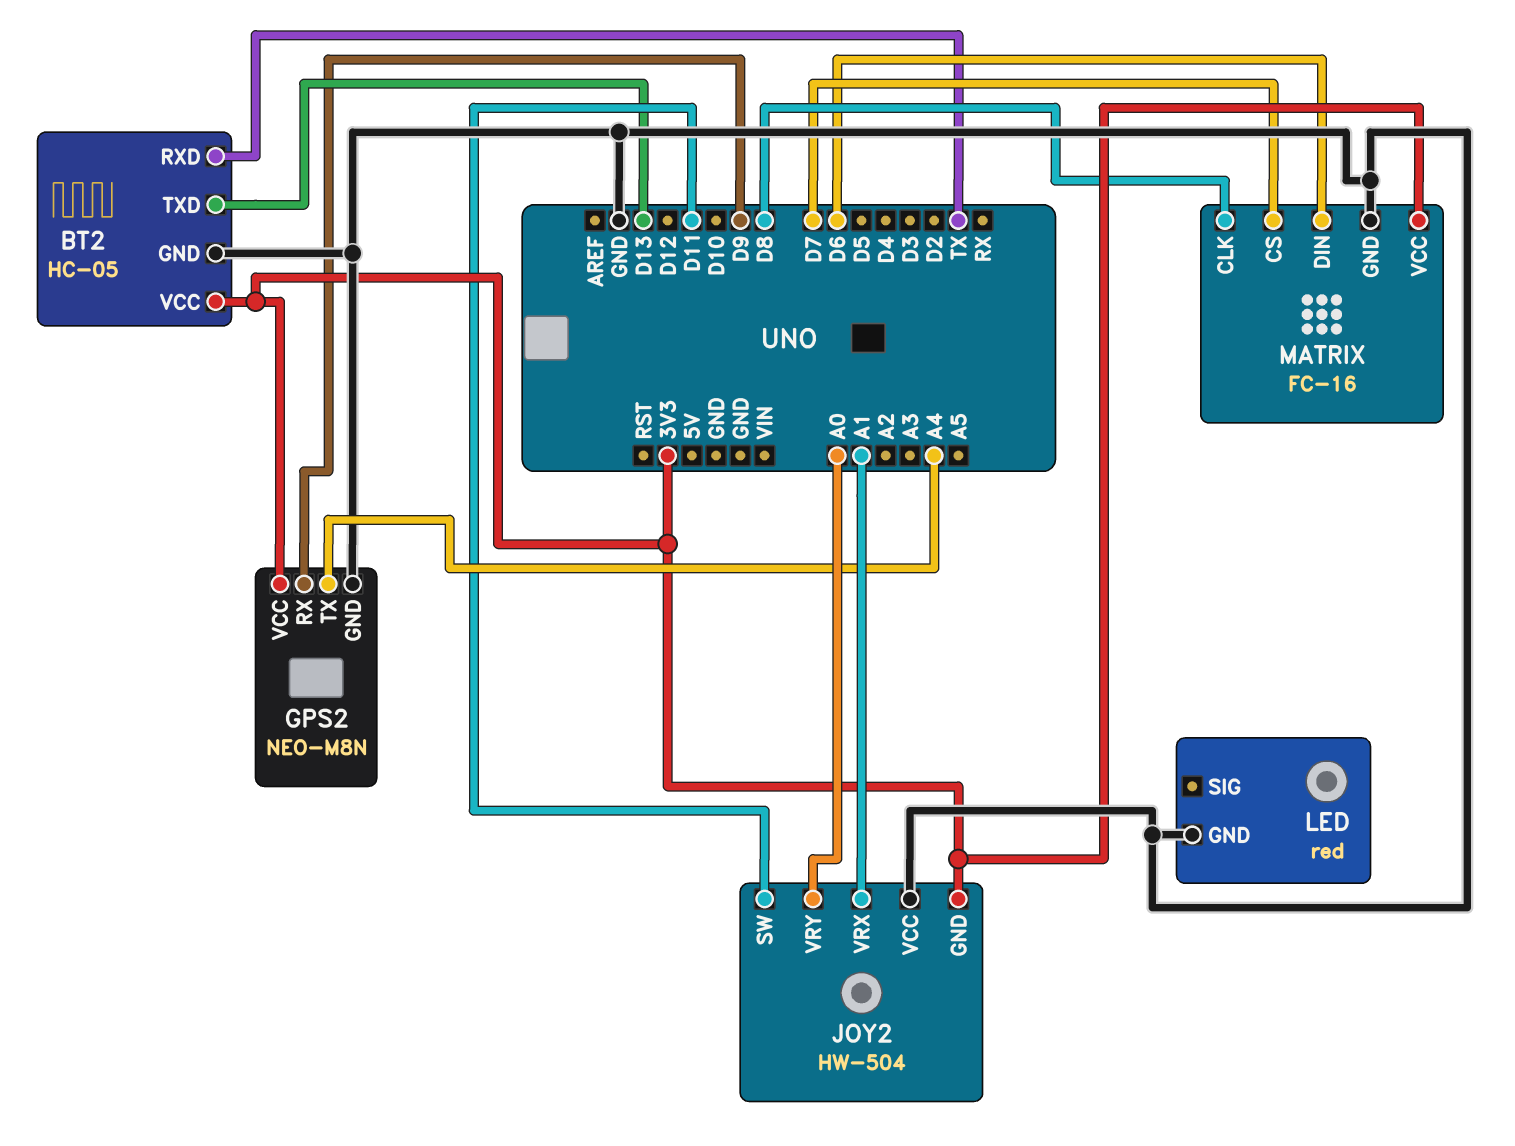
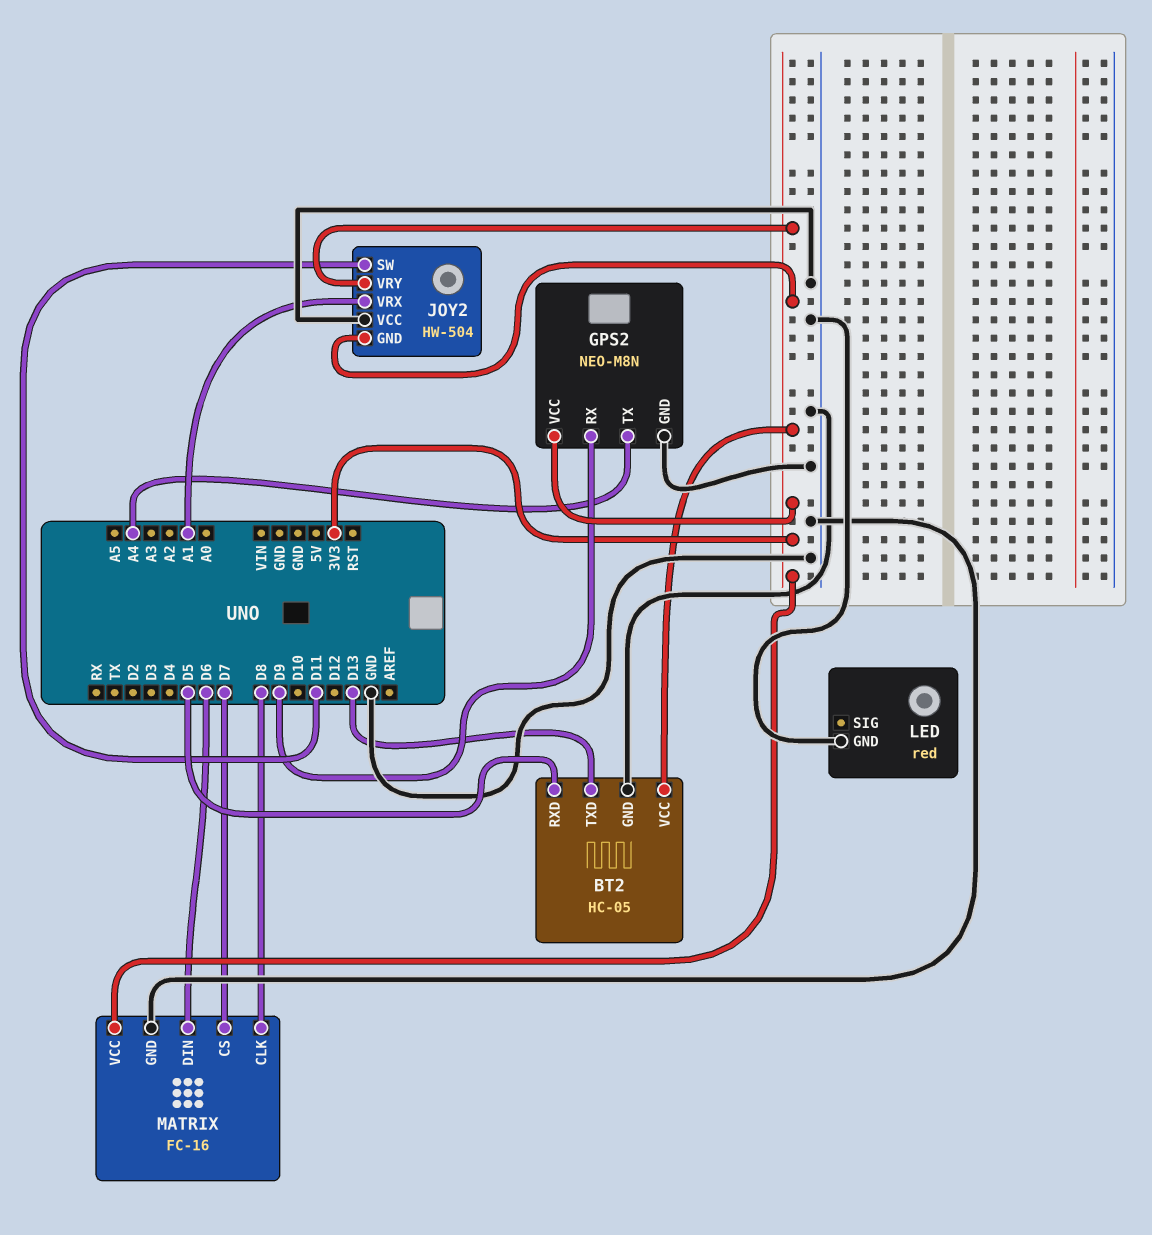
BT2 pin RXD: TX -> D5
JOY2 pin VRY: A0 -> 3V3

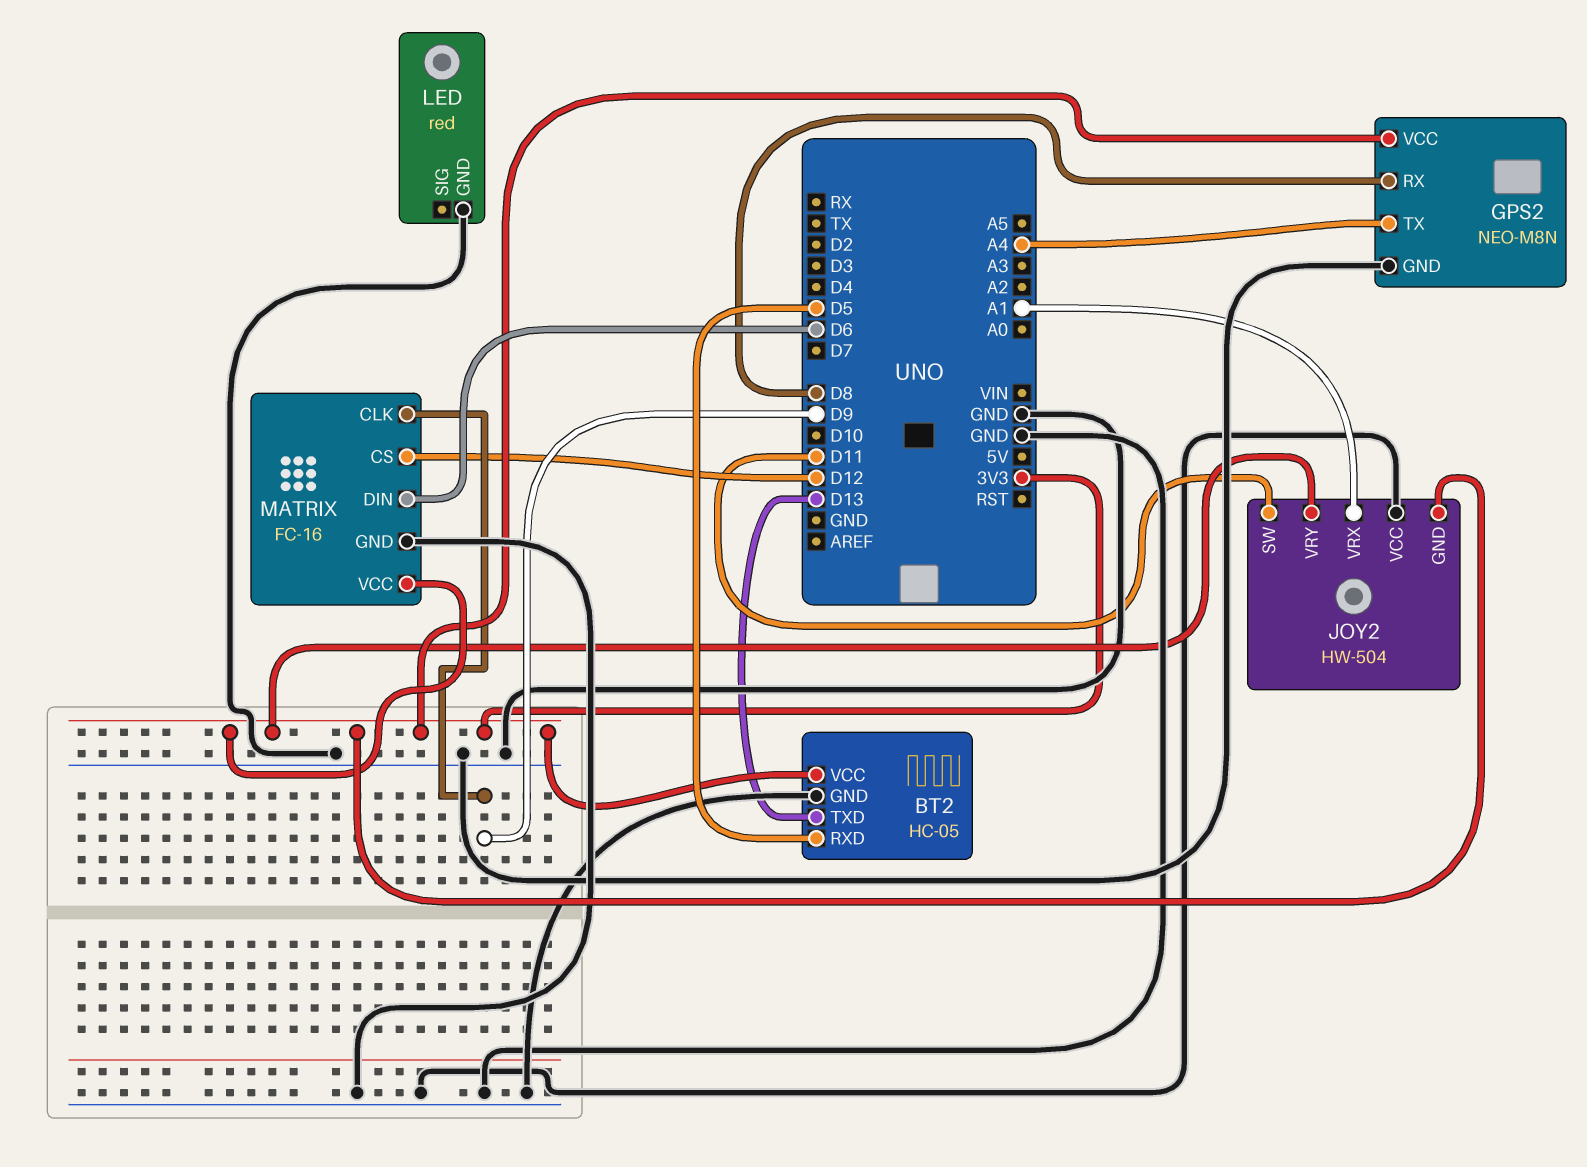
GPS2 pin RX: D9 -> D8
MATRIX pin CLK: D8 -> D9
MATRIX pin CS: D7 -> D12

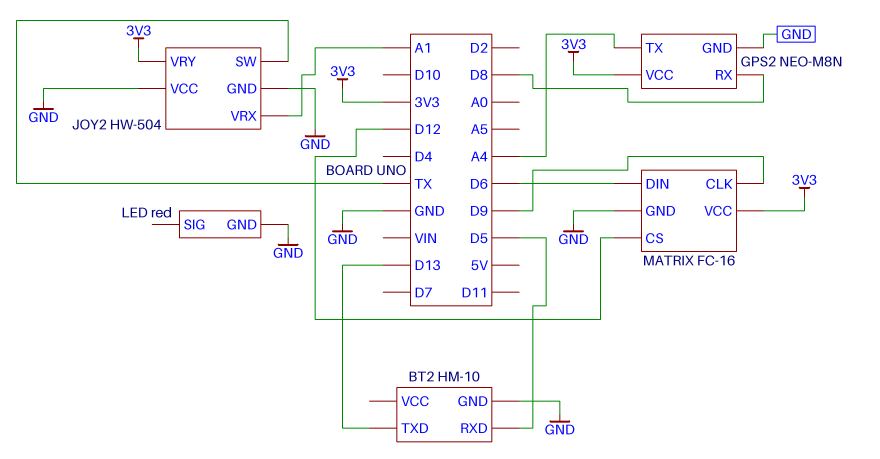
BT2: HC-05 -> HM-10
BT2 pin VCC: 3V3 -> none
JOY2 pin GND: 3V3 -> GND
JOY2 pin SW: D11 -> TX

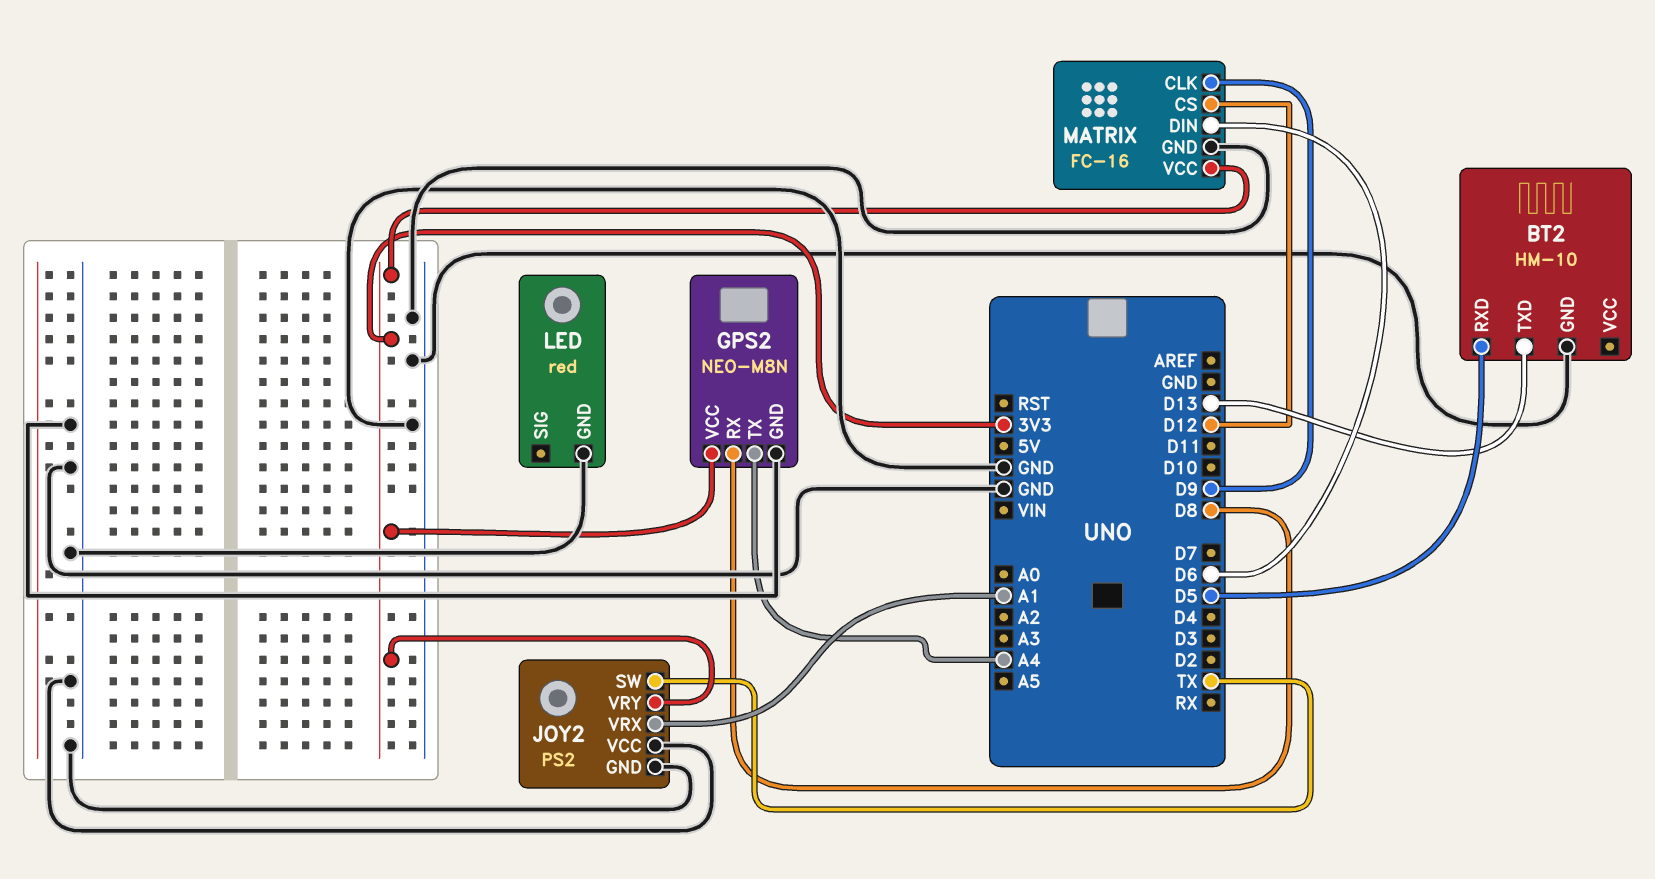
JOY2: HW-504 -> PS2

